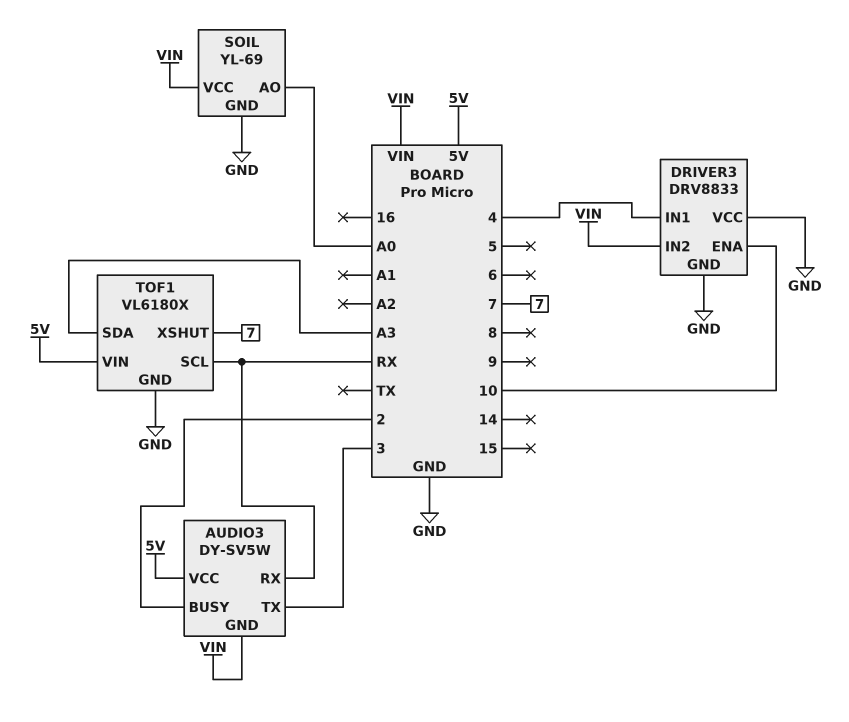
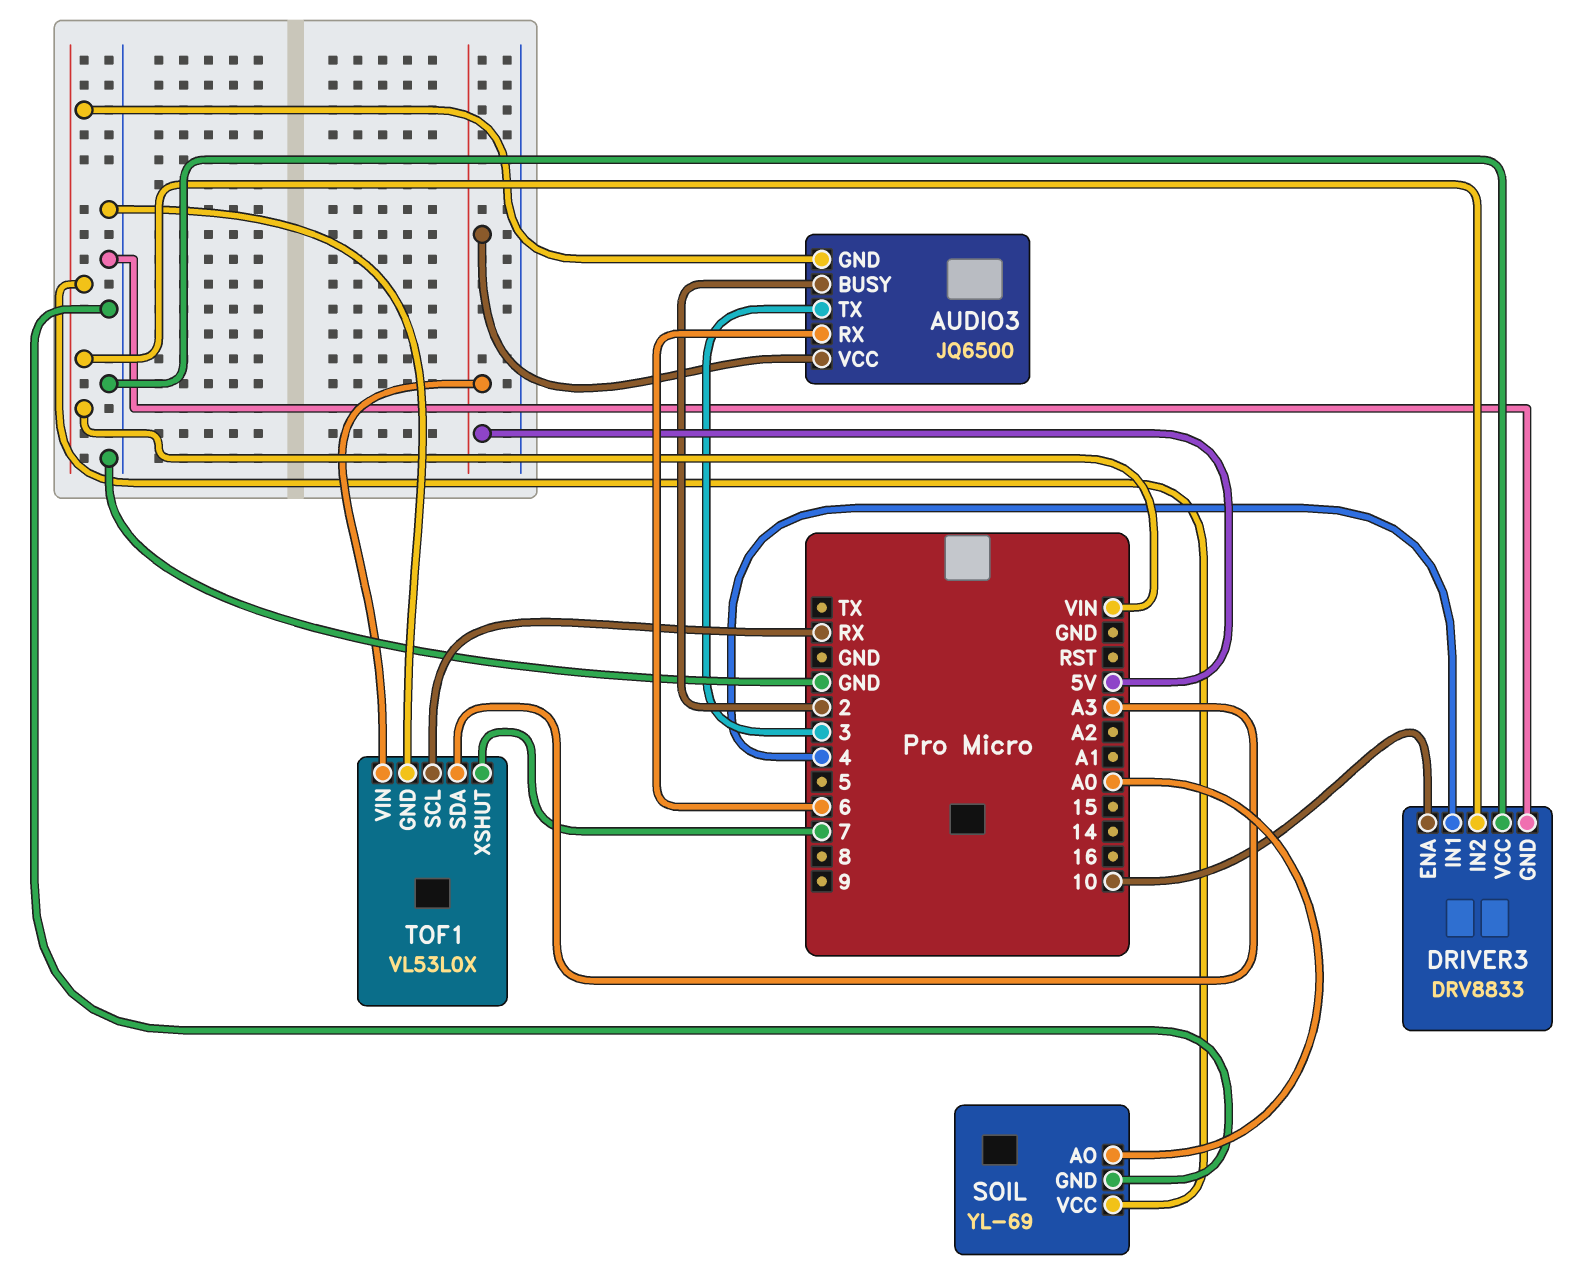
AUDIO3: DY-SV5W -> JQ6500
AUDIO3 pin RX: RX -> 6
TOF1: VL6180X -> VL53L0X

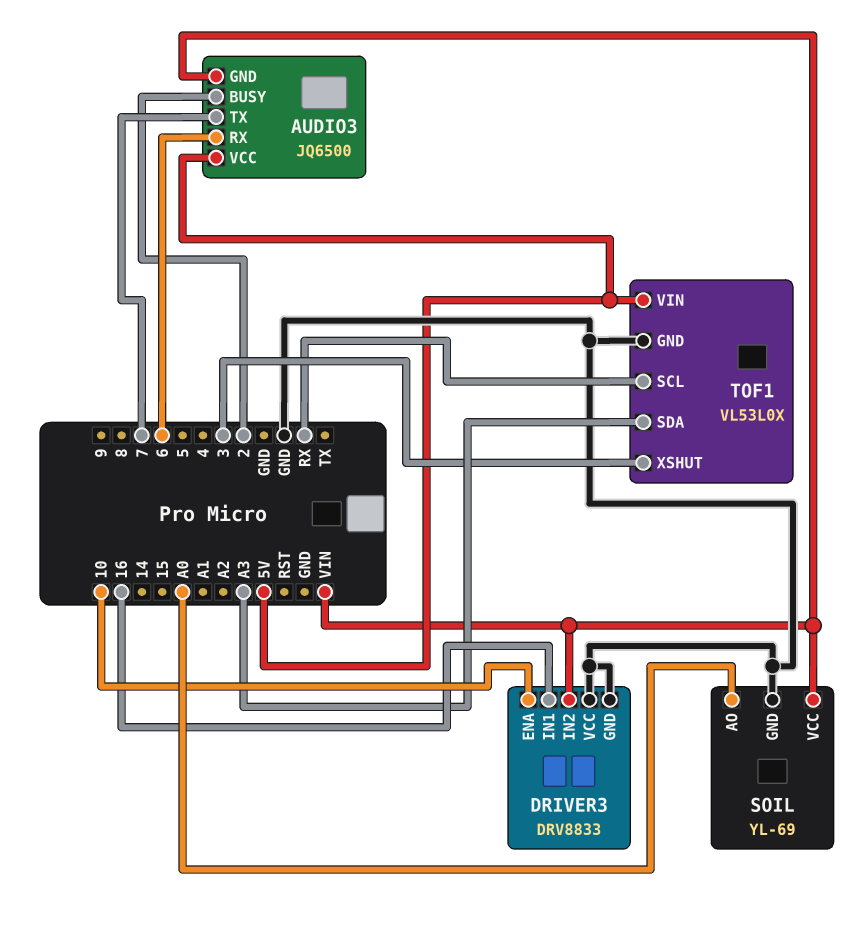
AUDIO3 pin TX: 3 -> 7
DRIVER3 pin IN1: 4 -> 16
TOF1 pin XSHUT: 7 -> 3

